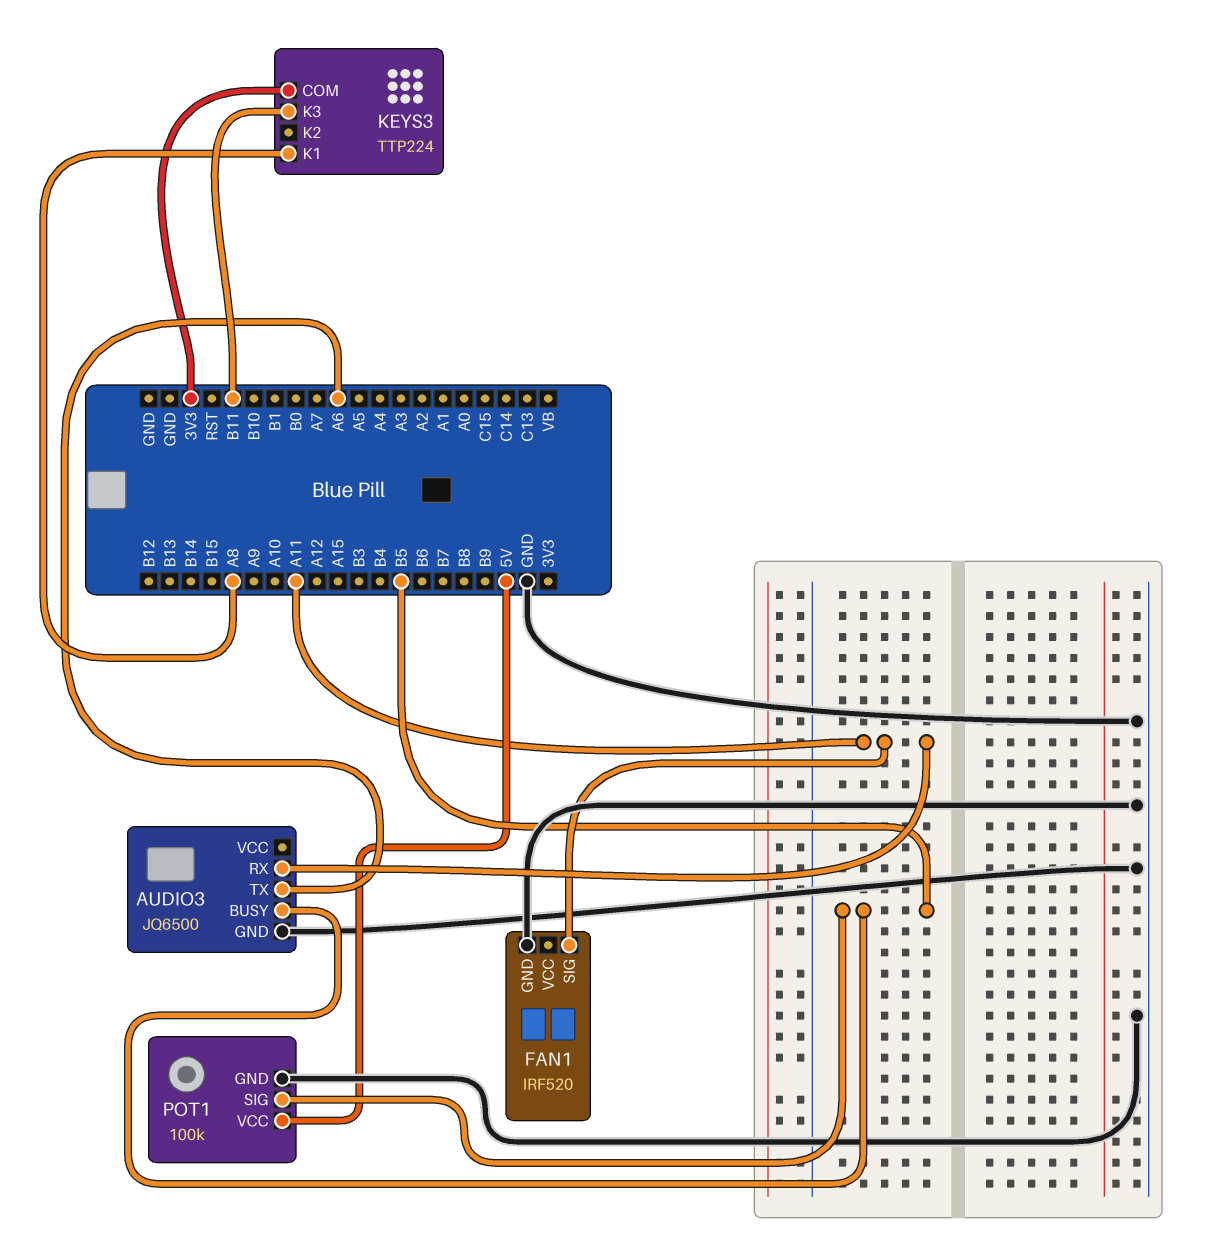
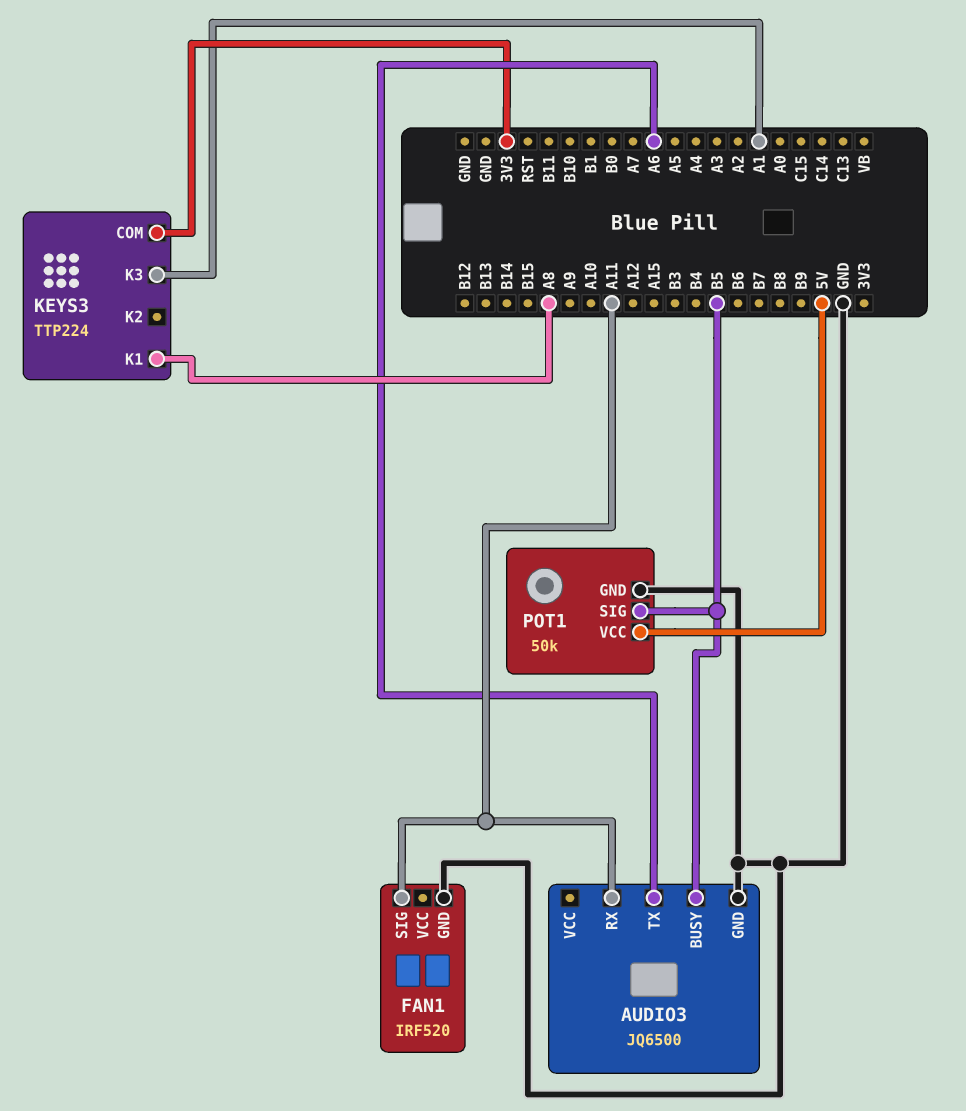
KEYS3 pin K3: B11 -> A1
POT1: 100k -> 50k

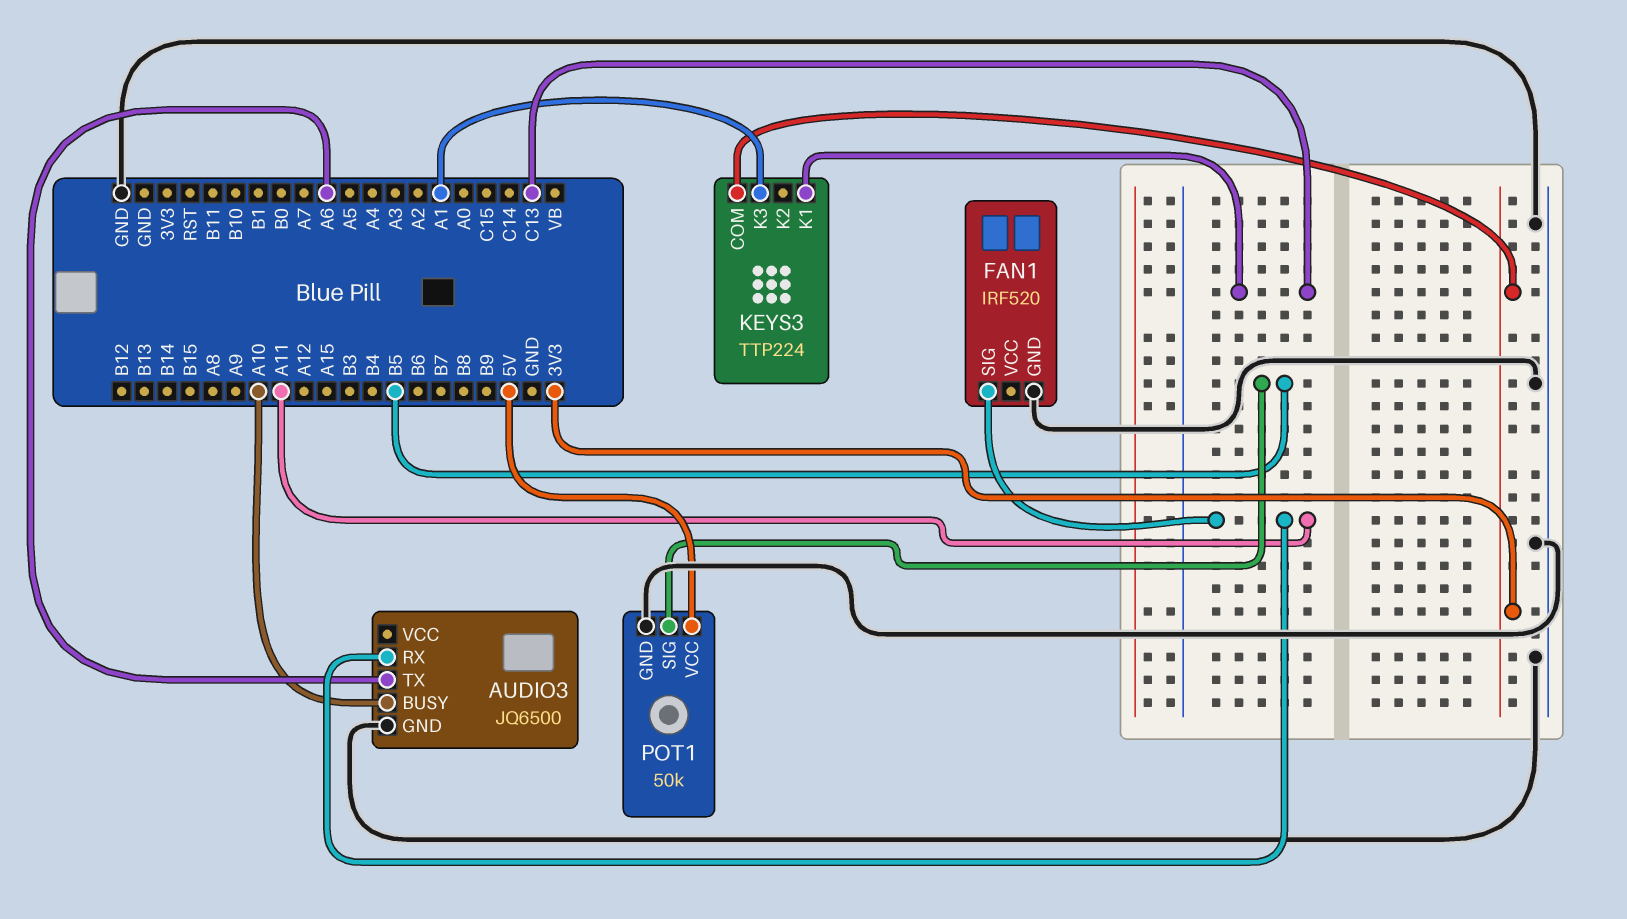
AUDIO3 pin BUSY: B5 -> A10
KEYS3 pin K1: A8 -> C13

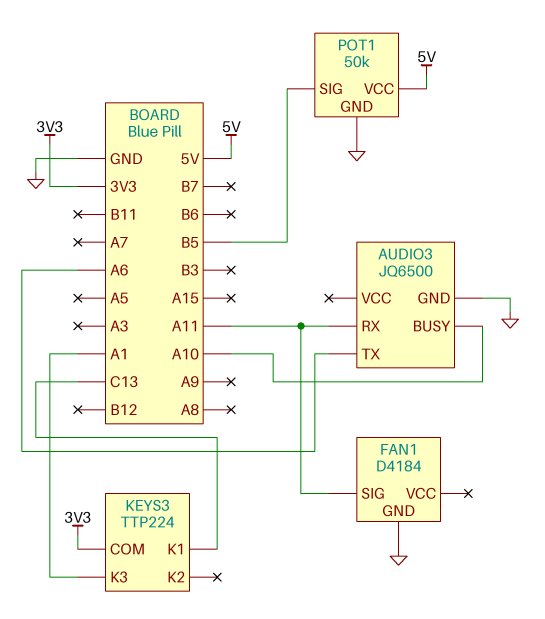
FAN1: IRF520 -> D4184

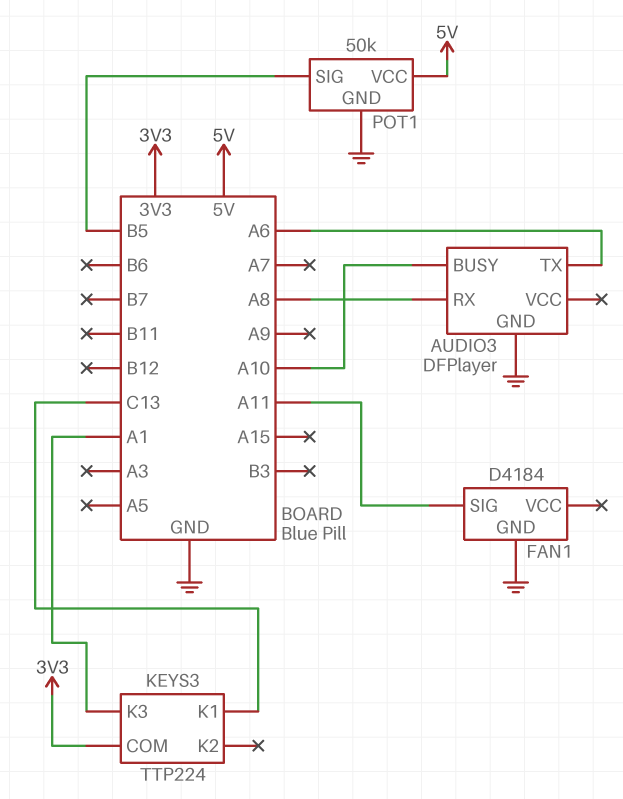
AUDIO3: JQ6500 -> DFPlayer
AUDIO3 pin RX: A11 -> A8

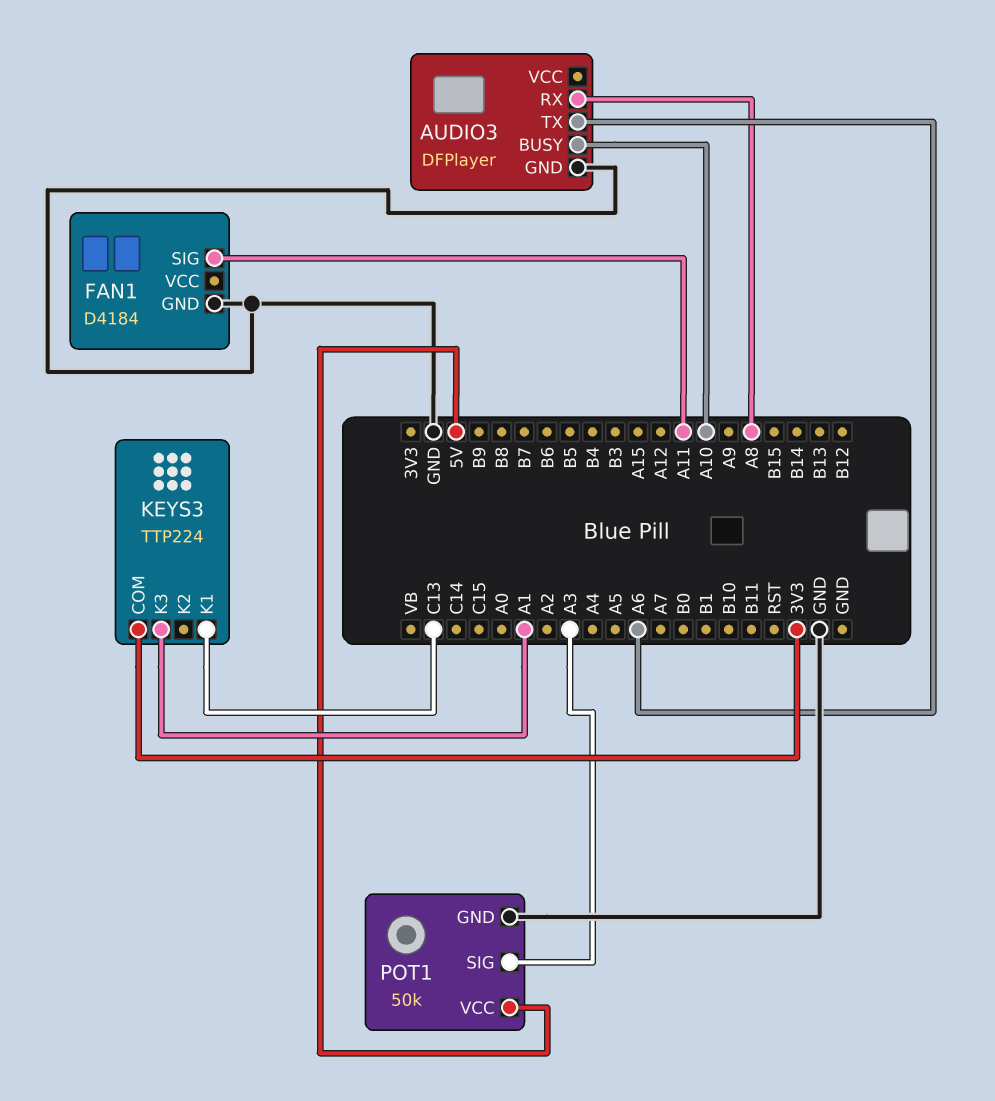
POT1 pin SIG: B5 -> A3

